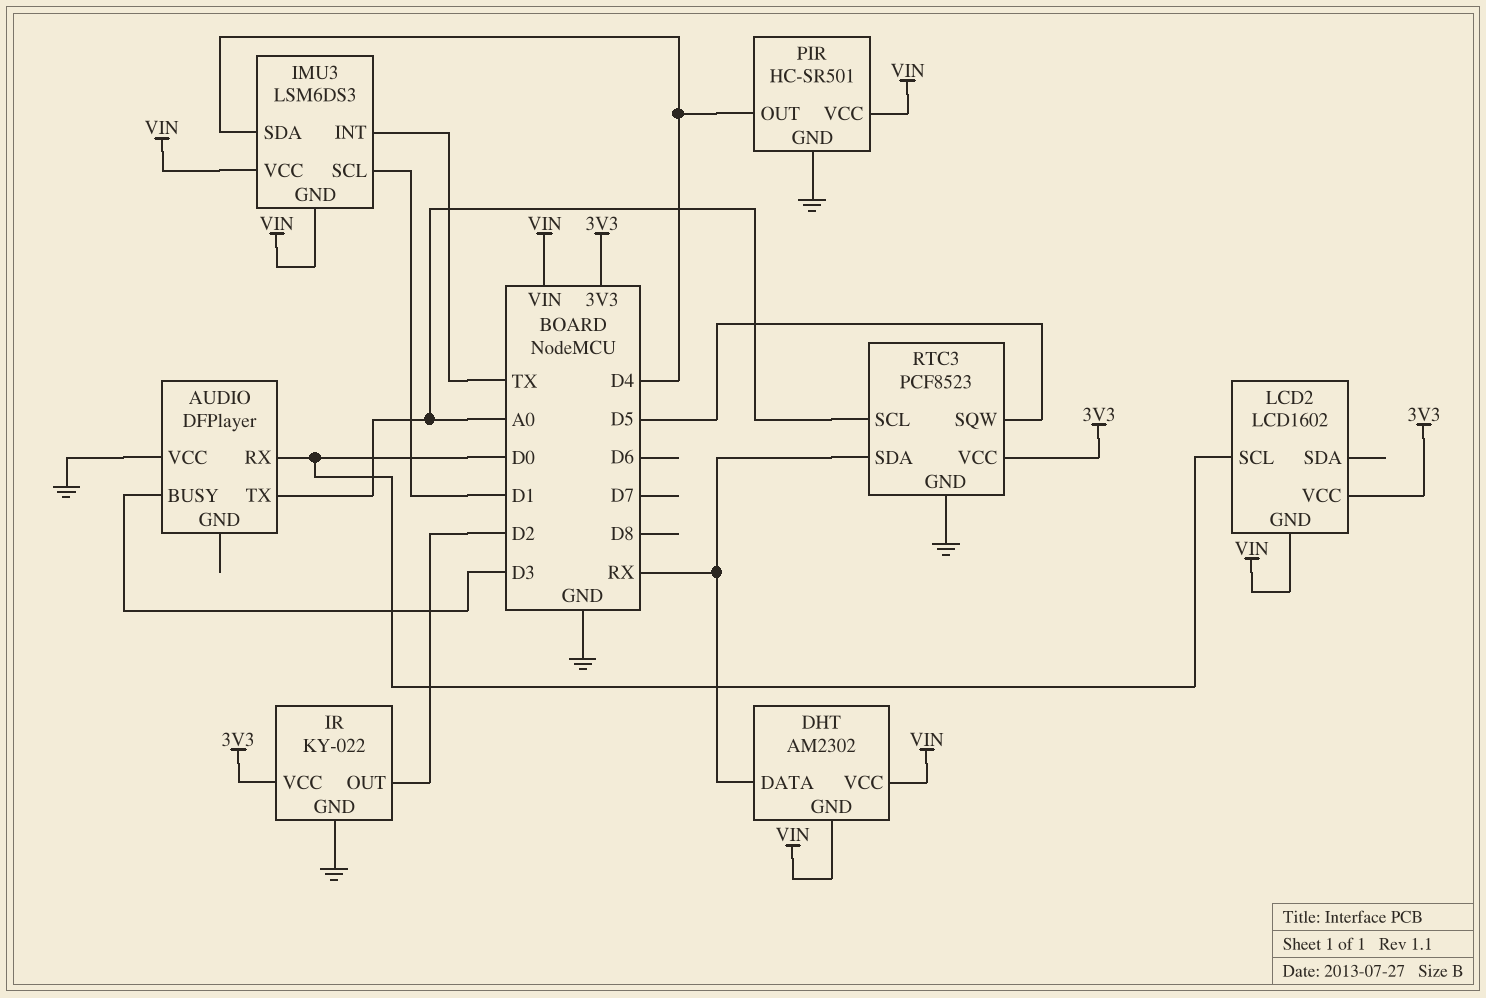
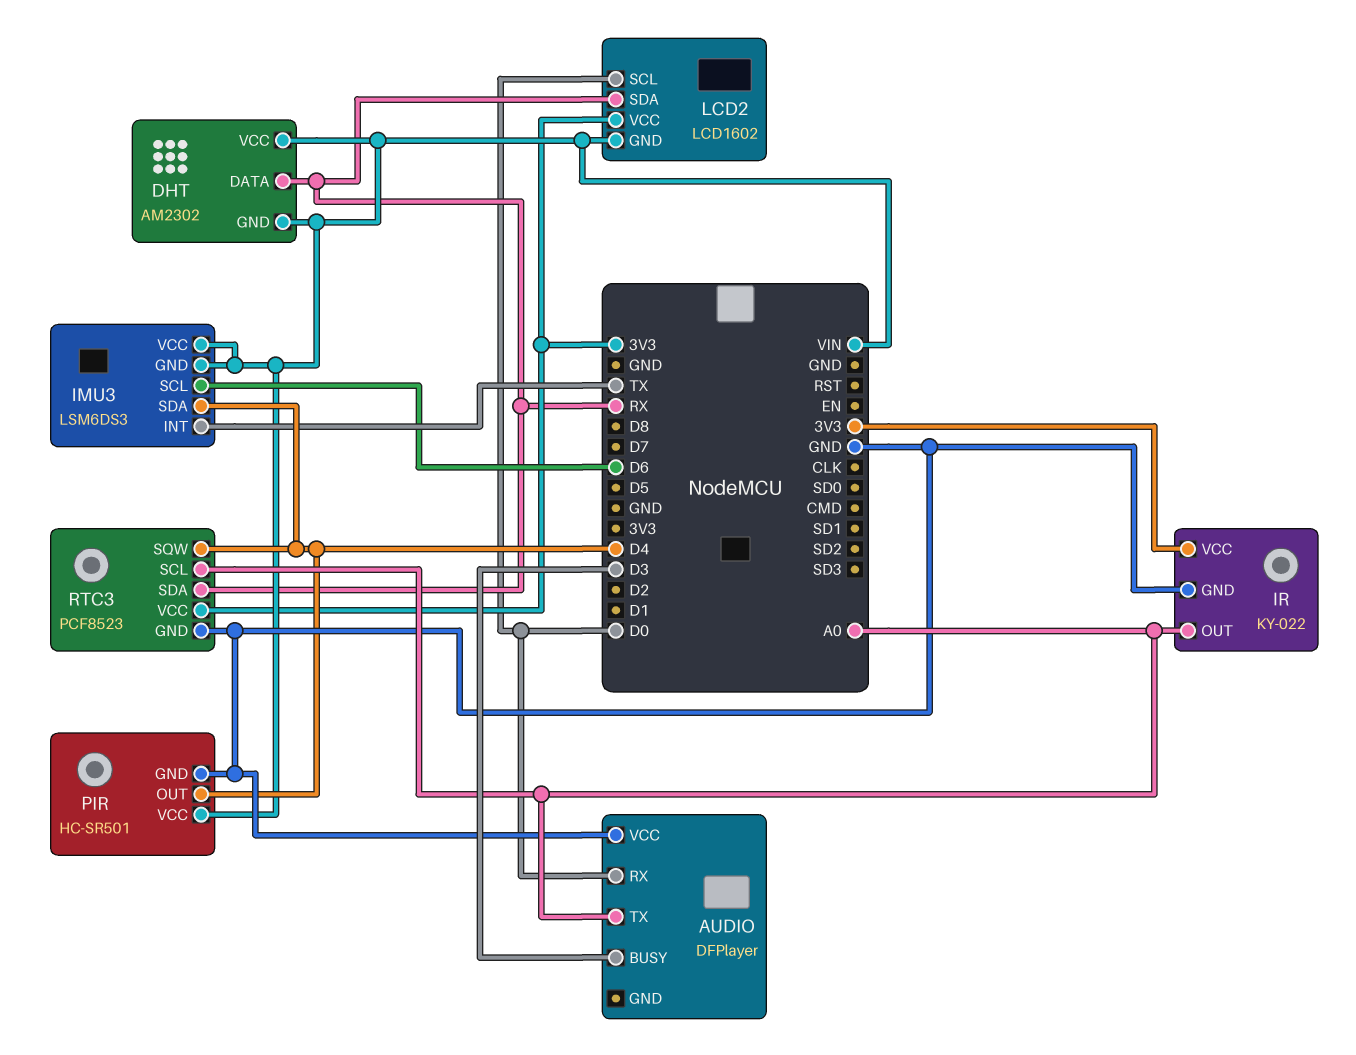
IMU3 pin SCL: D1 -> D6
IR pin OUT: D2 -> A0
LCD2 pin SDA: none -> RX
RTC3 pin SQW: D5 -> D4

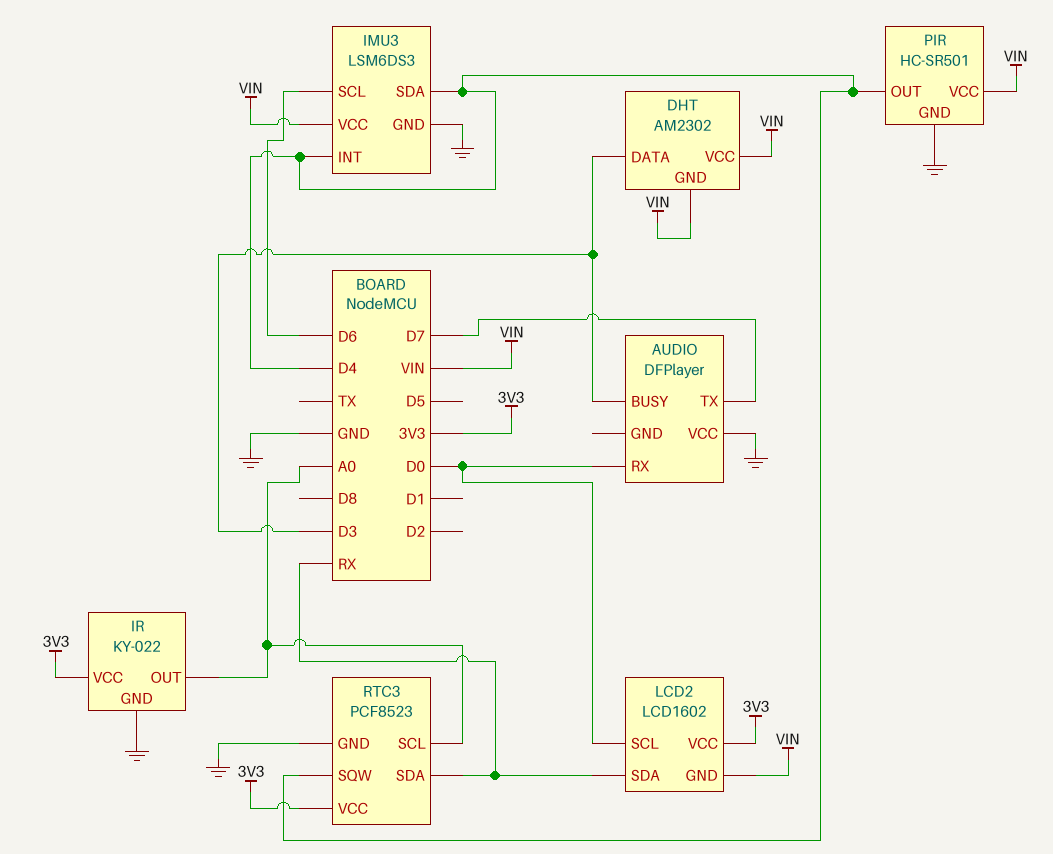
AUDIO pin TX: A0 -> D7
DHT pin DATA: RX -> D3
IMU3 pin GND: VIN -> GND
IMU3 pin INT: TX -> D4

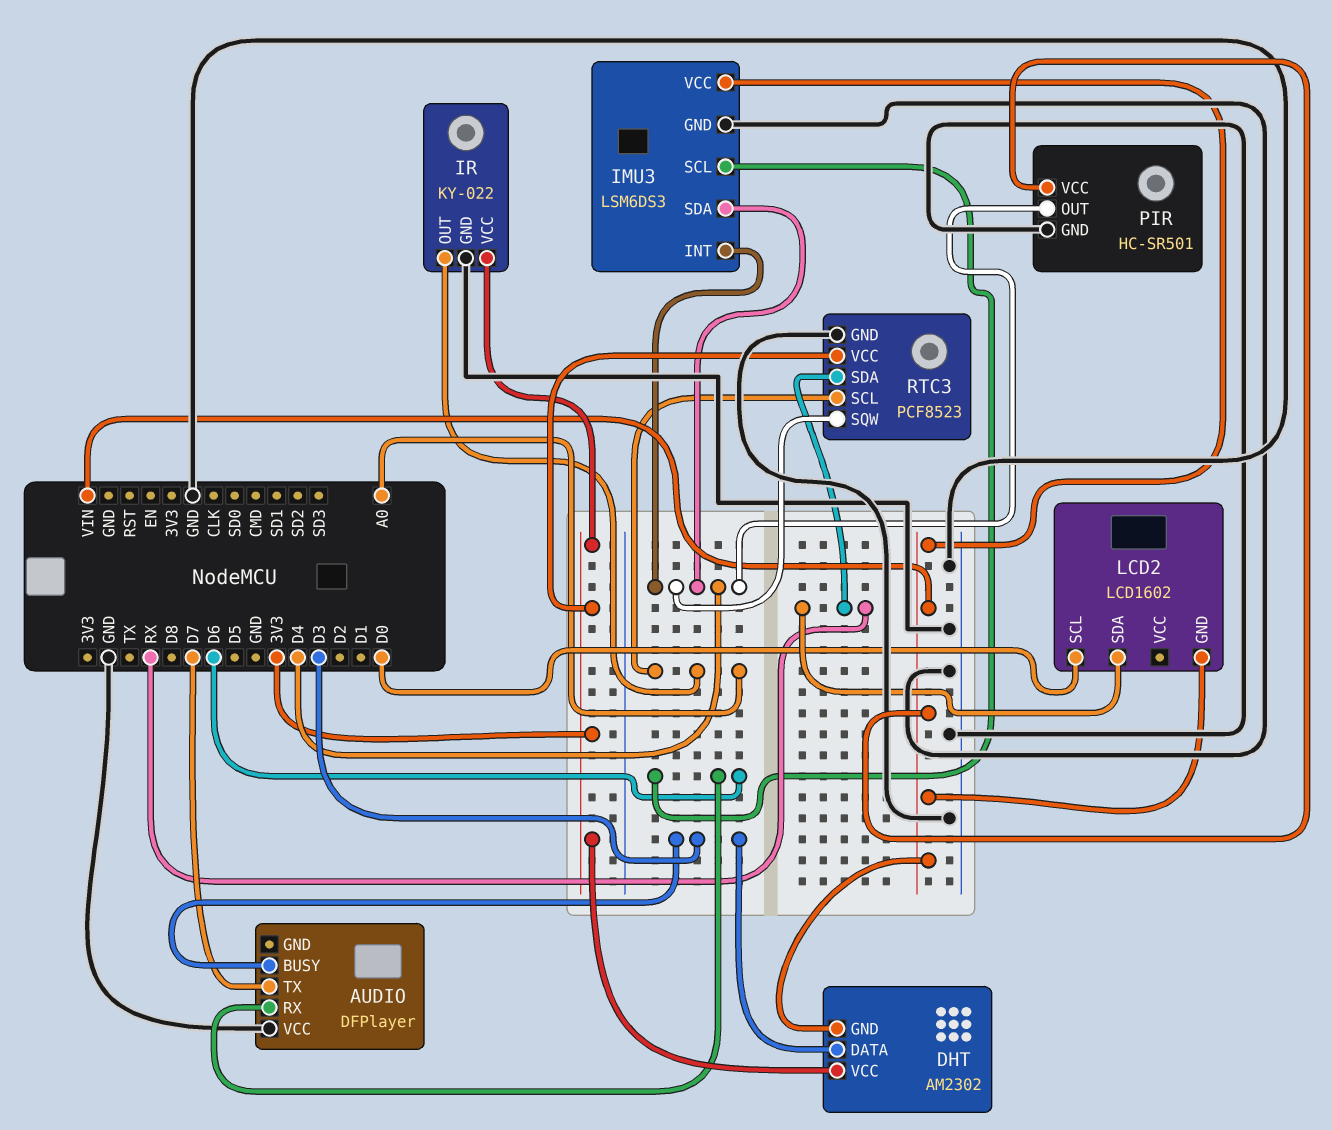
AUDIO pin RX: D0 -> D6
DHT pin VCC: VIN -> 3V3
LCD2 pin VCC: 3V3 -> none

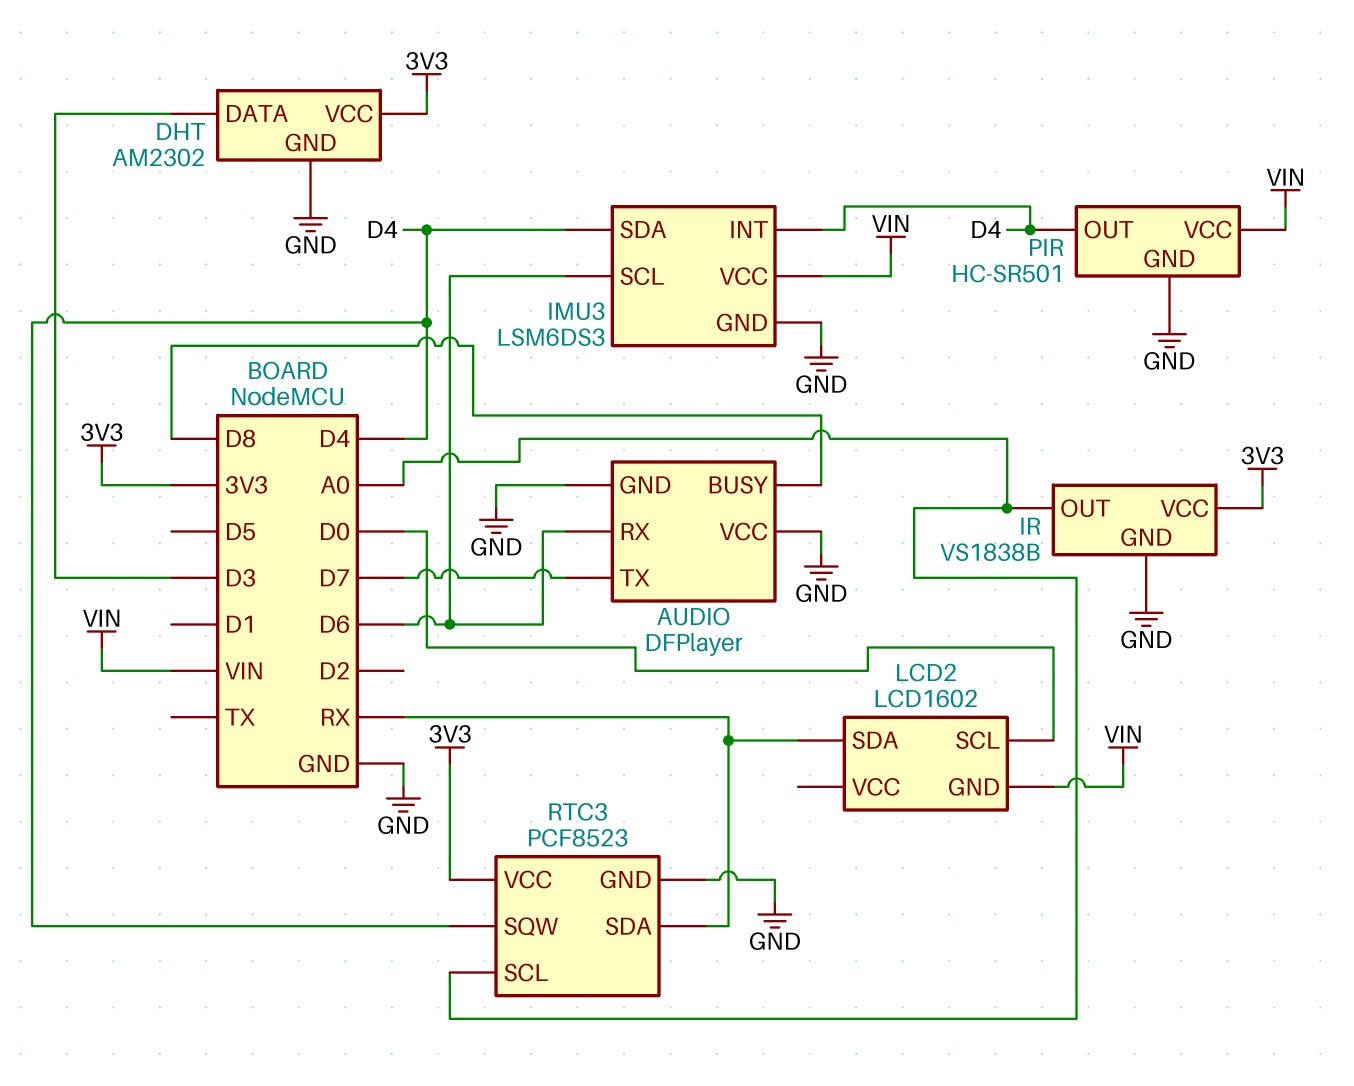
AUDIO pin BUSY: D3 -> D8
AUDIO pin GND: none -> GND
DHT pin GND: VIN -> GND
IR: KY-022 -> VS1838B

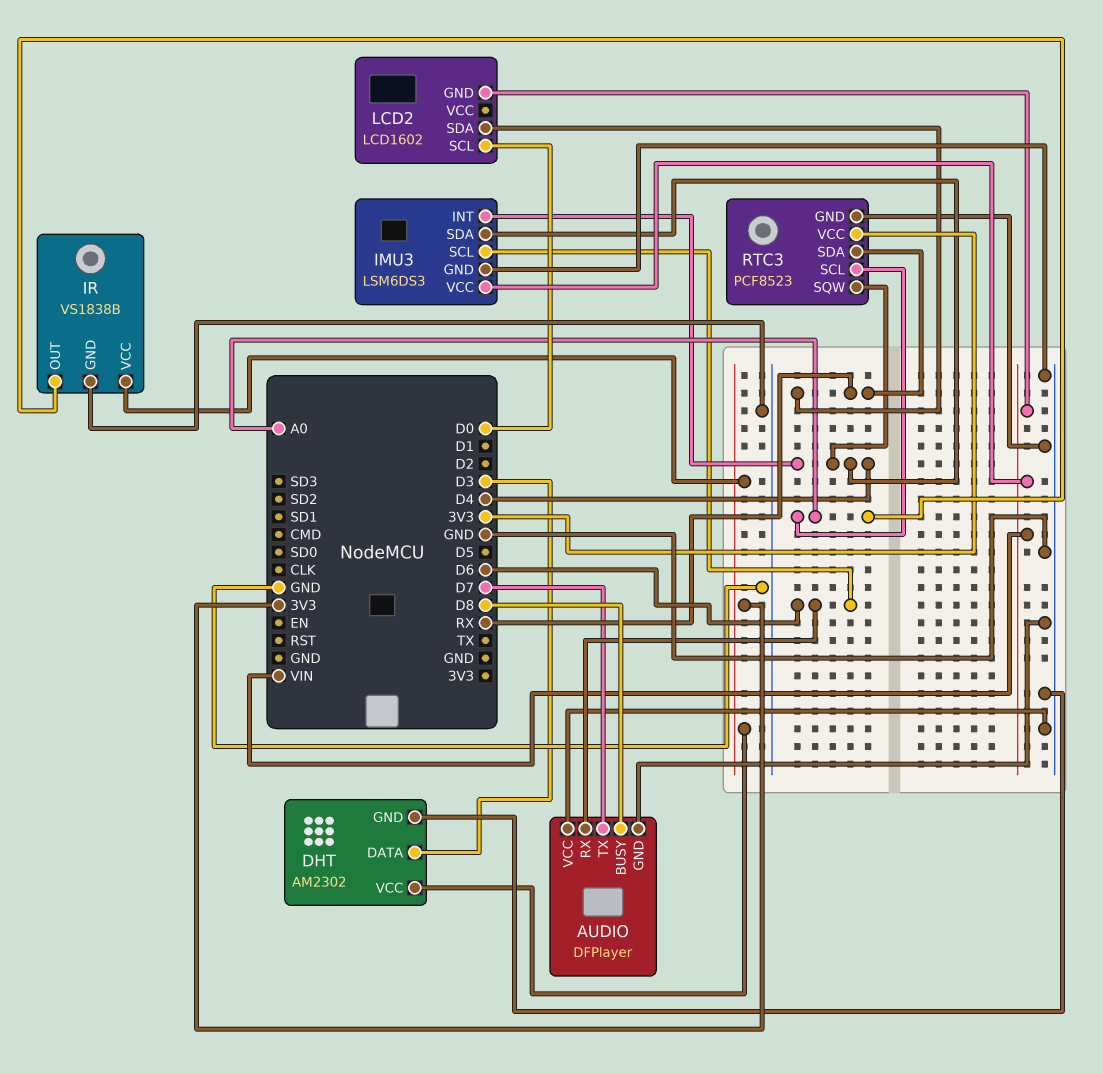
PIR: HC-SR501 -> none
PIR pin GND: GND -> none
PIR pin OUT: D4 -> none
PIR pin VCC: VIN -> none

